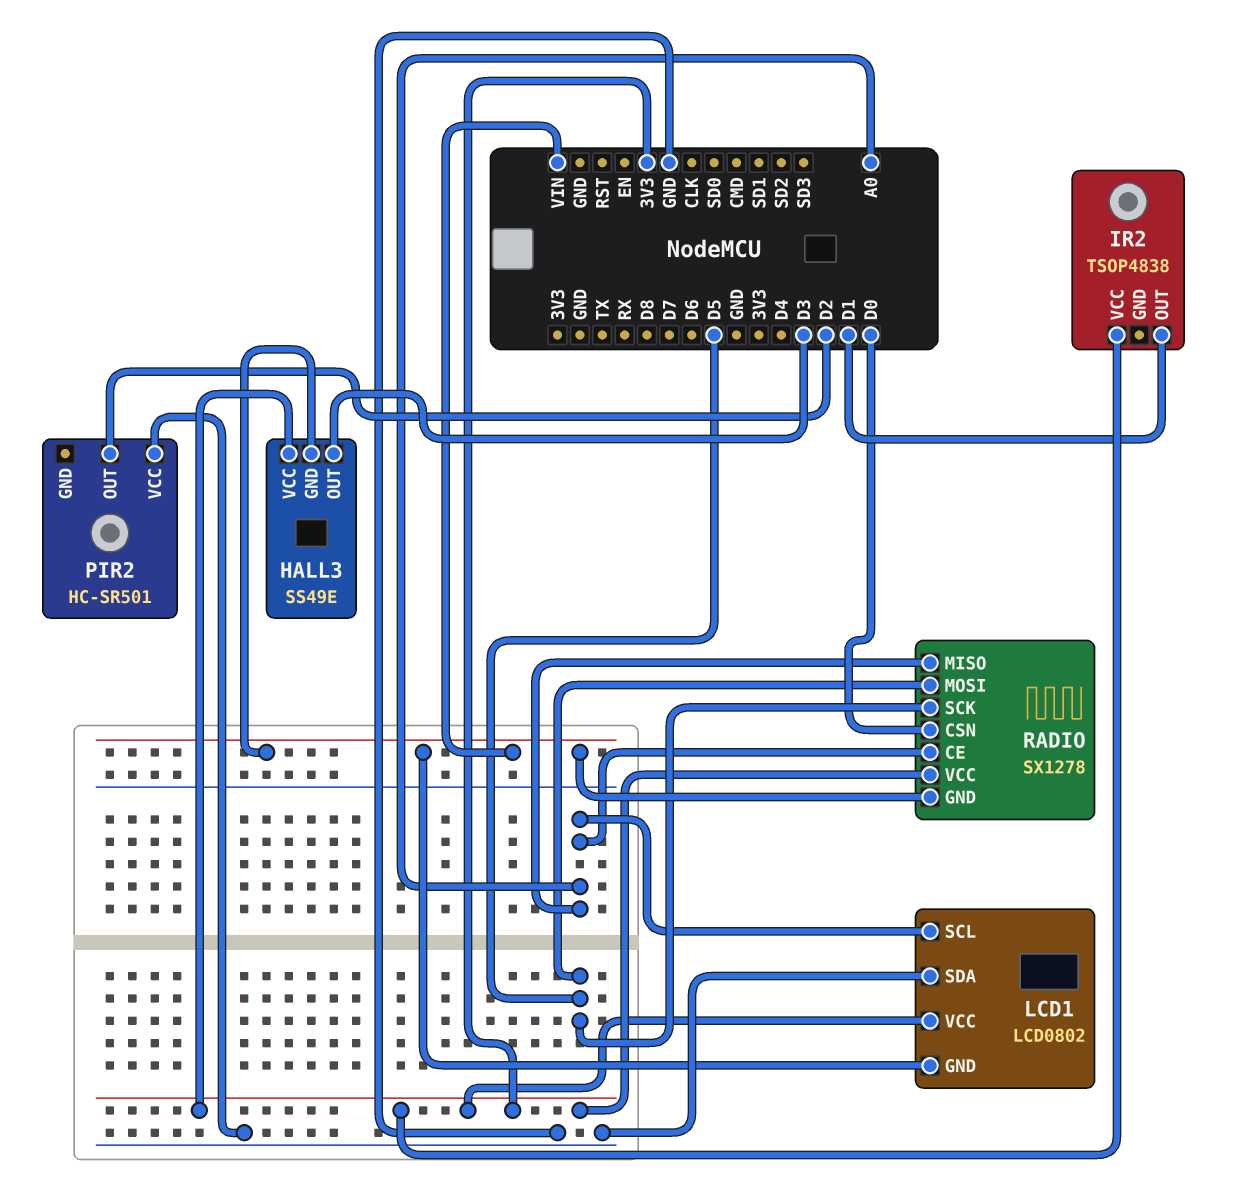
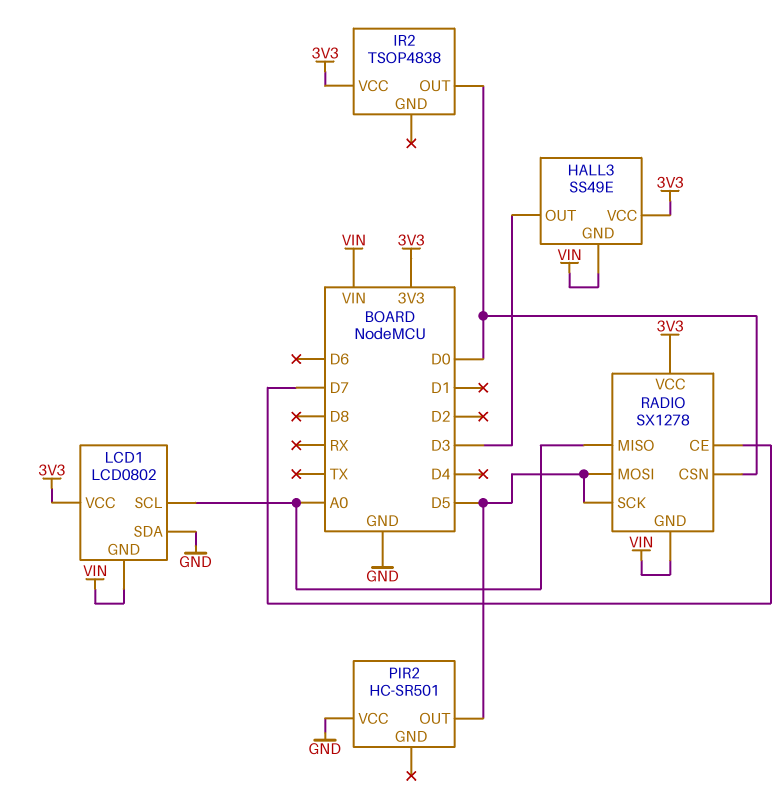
IR2 pin OUT: D1 -> D0
PIR2 pin OUT: D2 -> D5
RADIO pin CE: A0 -> D7

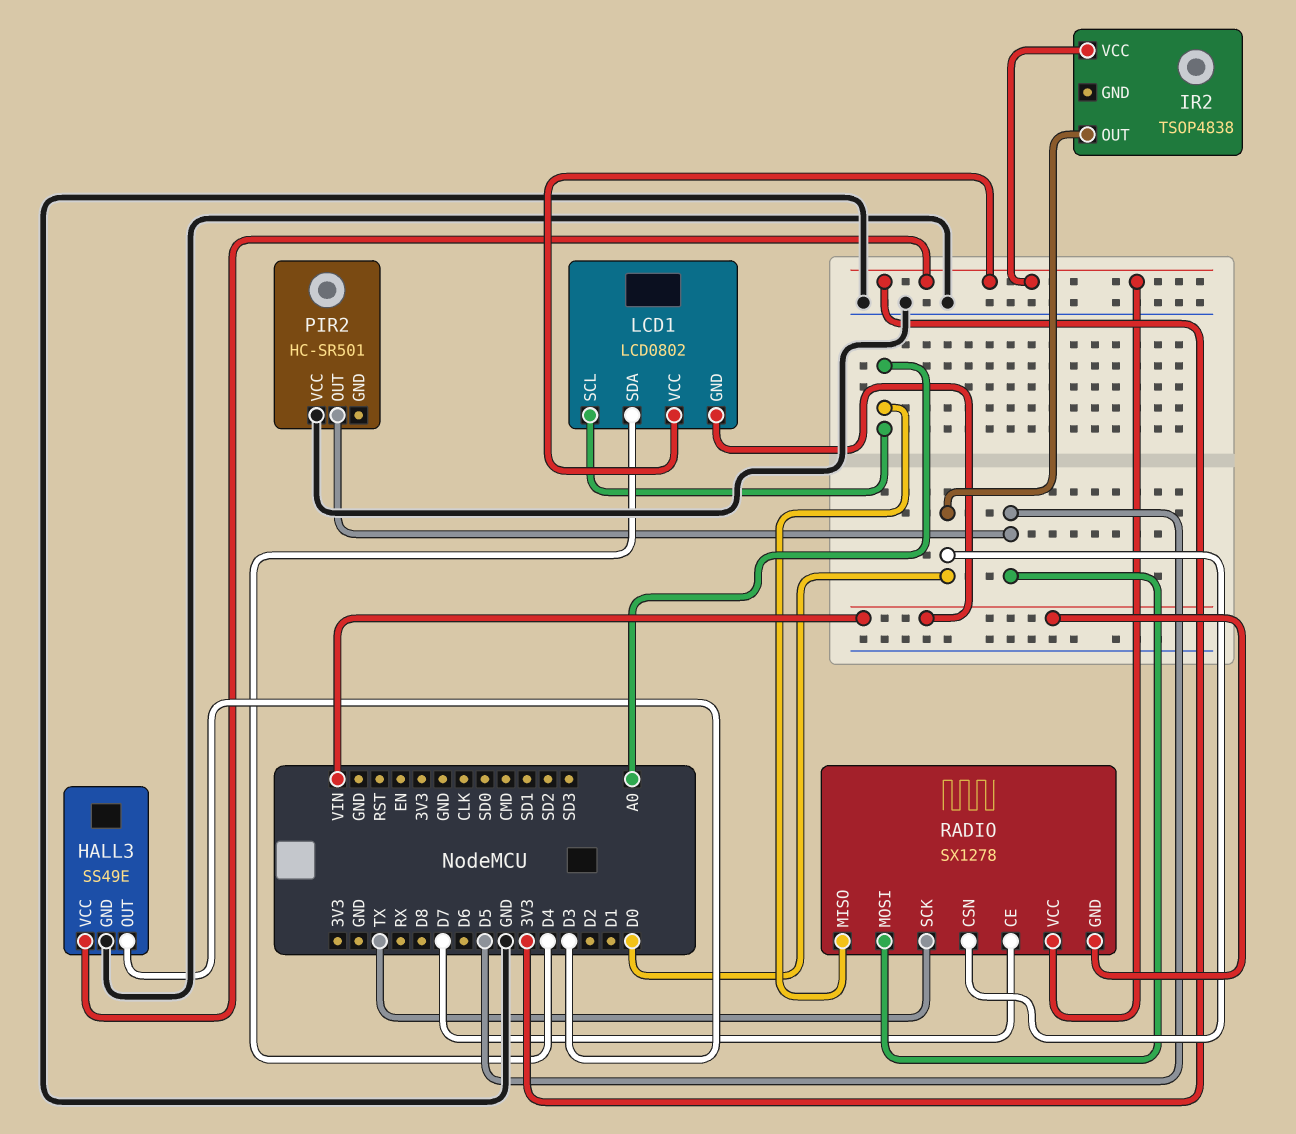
HALL3 pin GND: VIN -> GND
LCD1 pin SDA: GND -> D4
RADIO pin SCK: D5 -> TX

